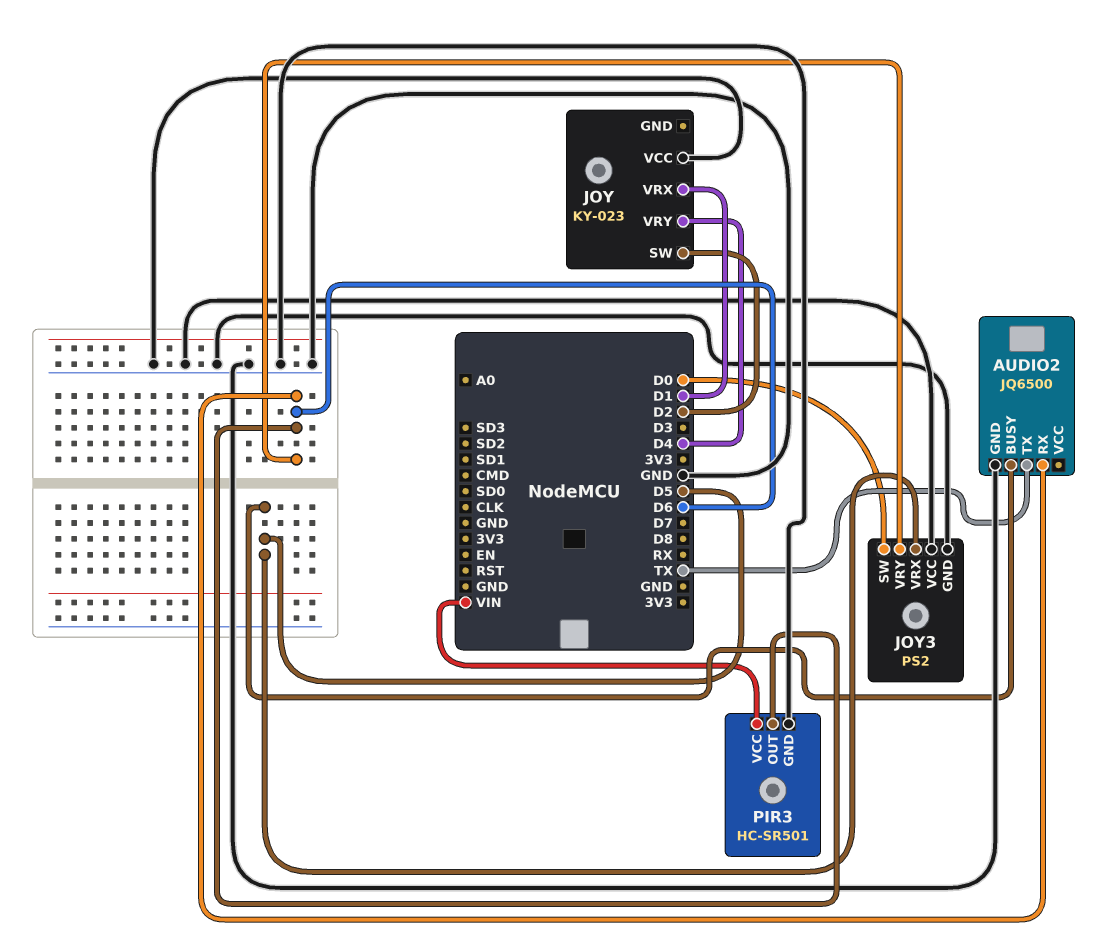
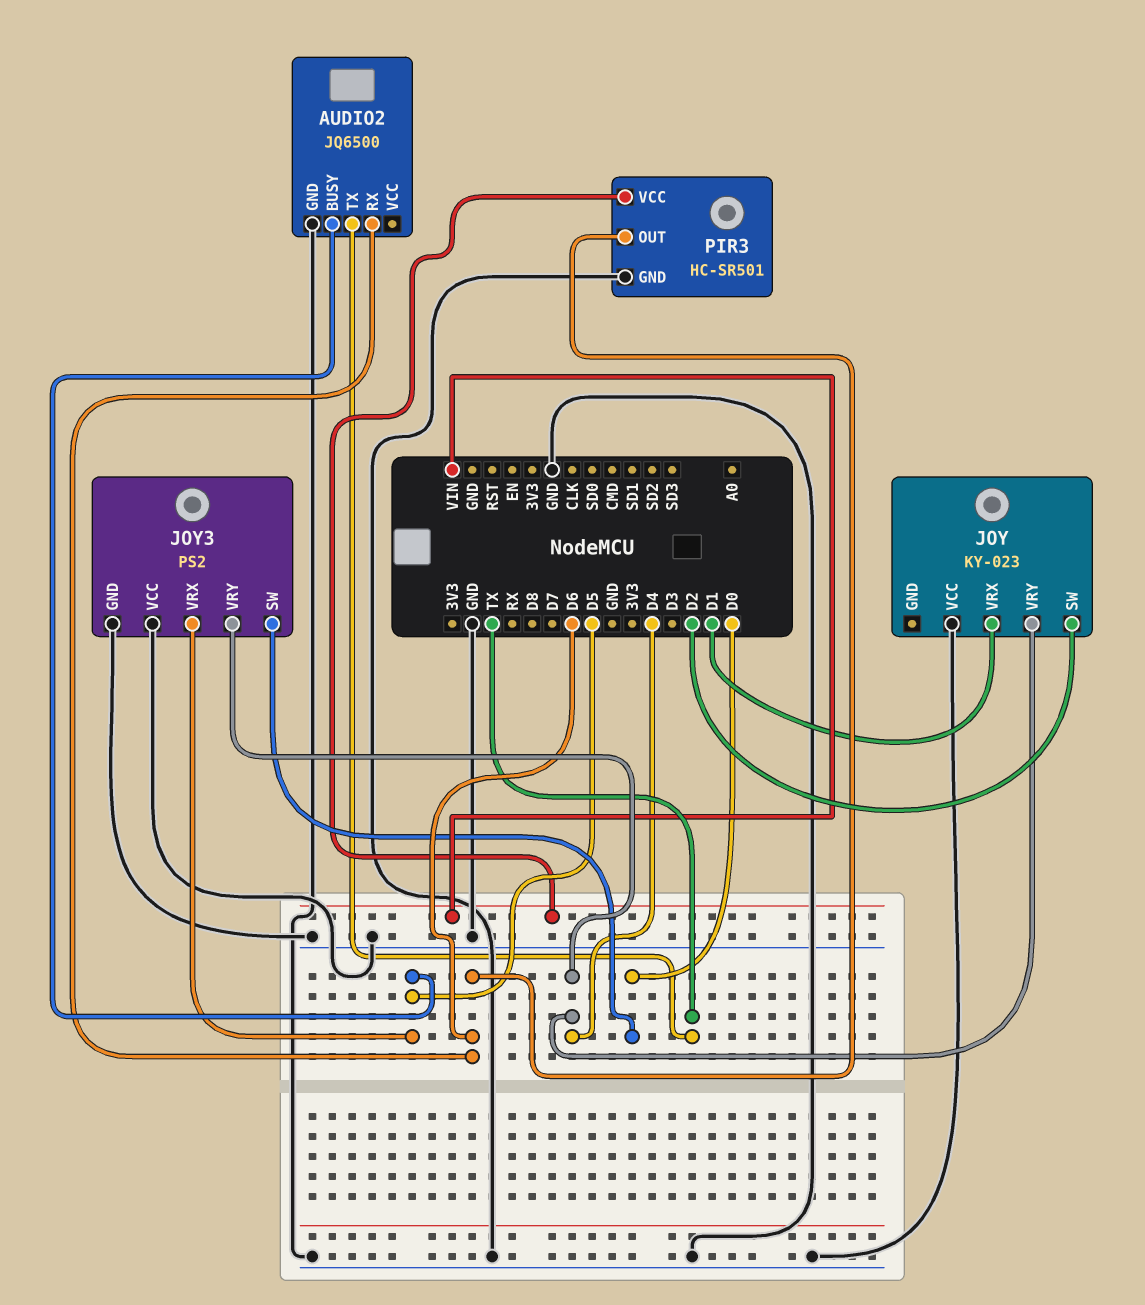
JOY3 pin VRY: D6 -> D4

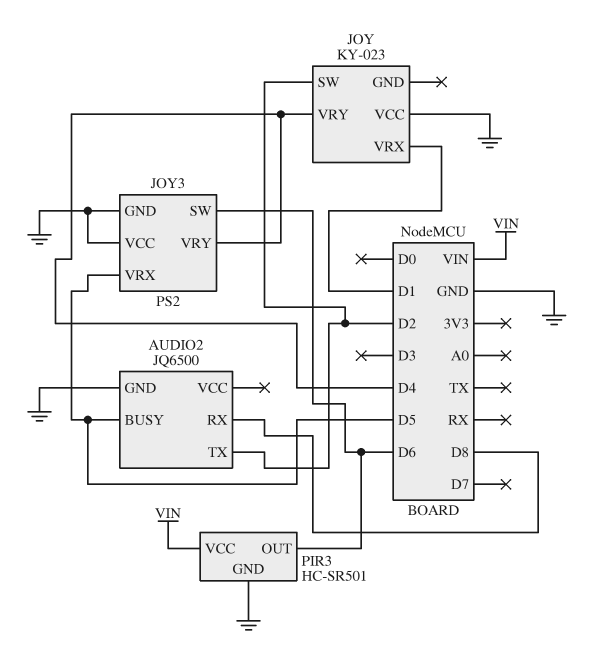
AUDIO2 pin RX: D6 -> D8
AUDIO2 pin TX: TX -> D2
JOY3 pin SW: D0 -> D6

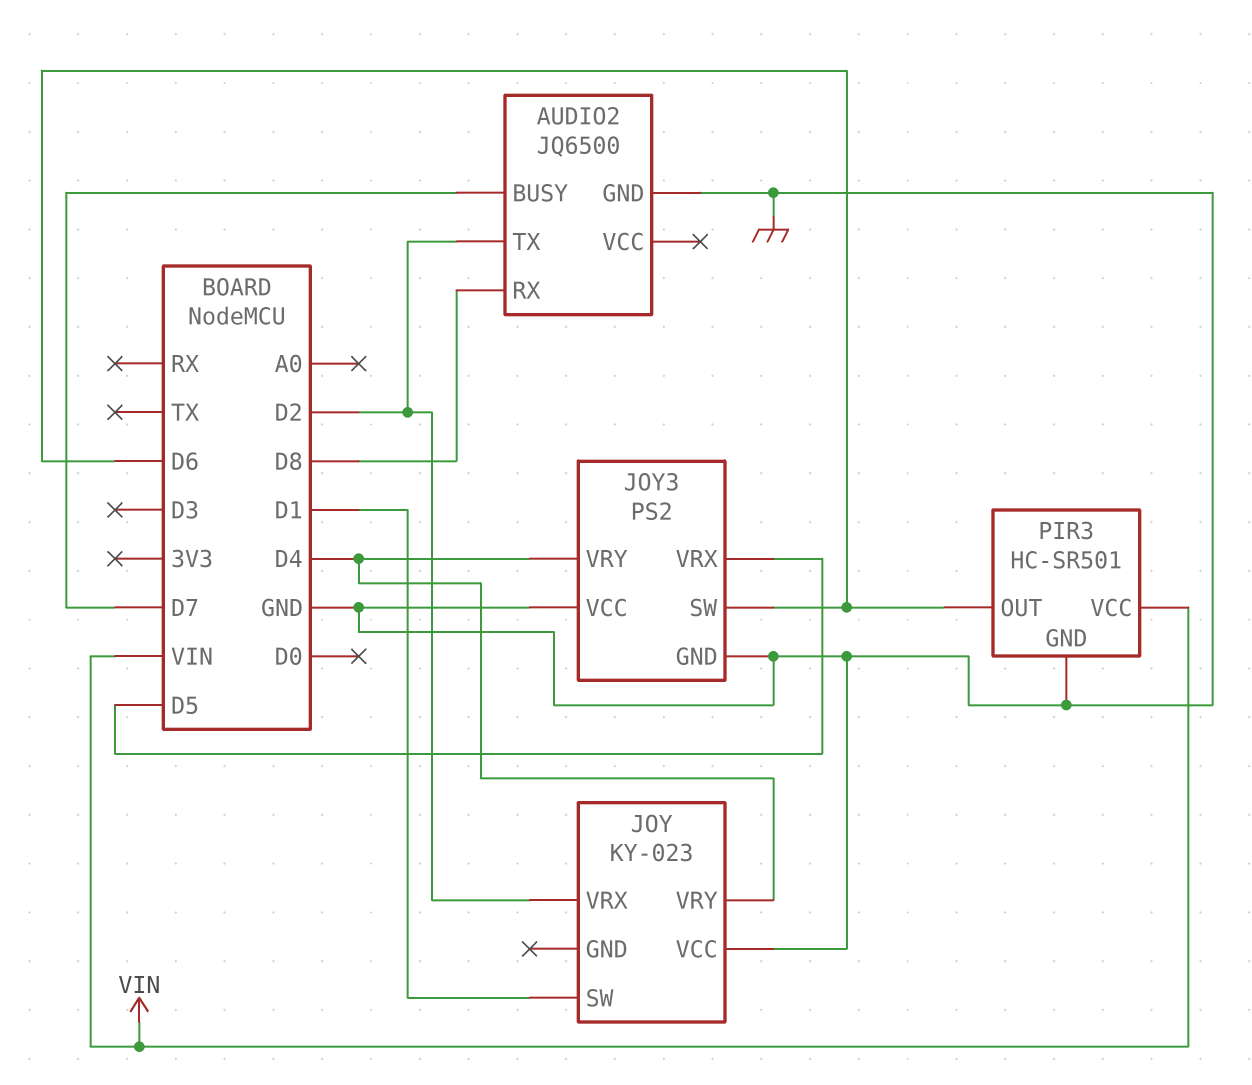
AUDIO2 pin BUSY: D5 -> D7
JOY pin SW: D2 -> D1
JOY pin VRX: D1 -> D2

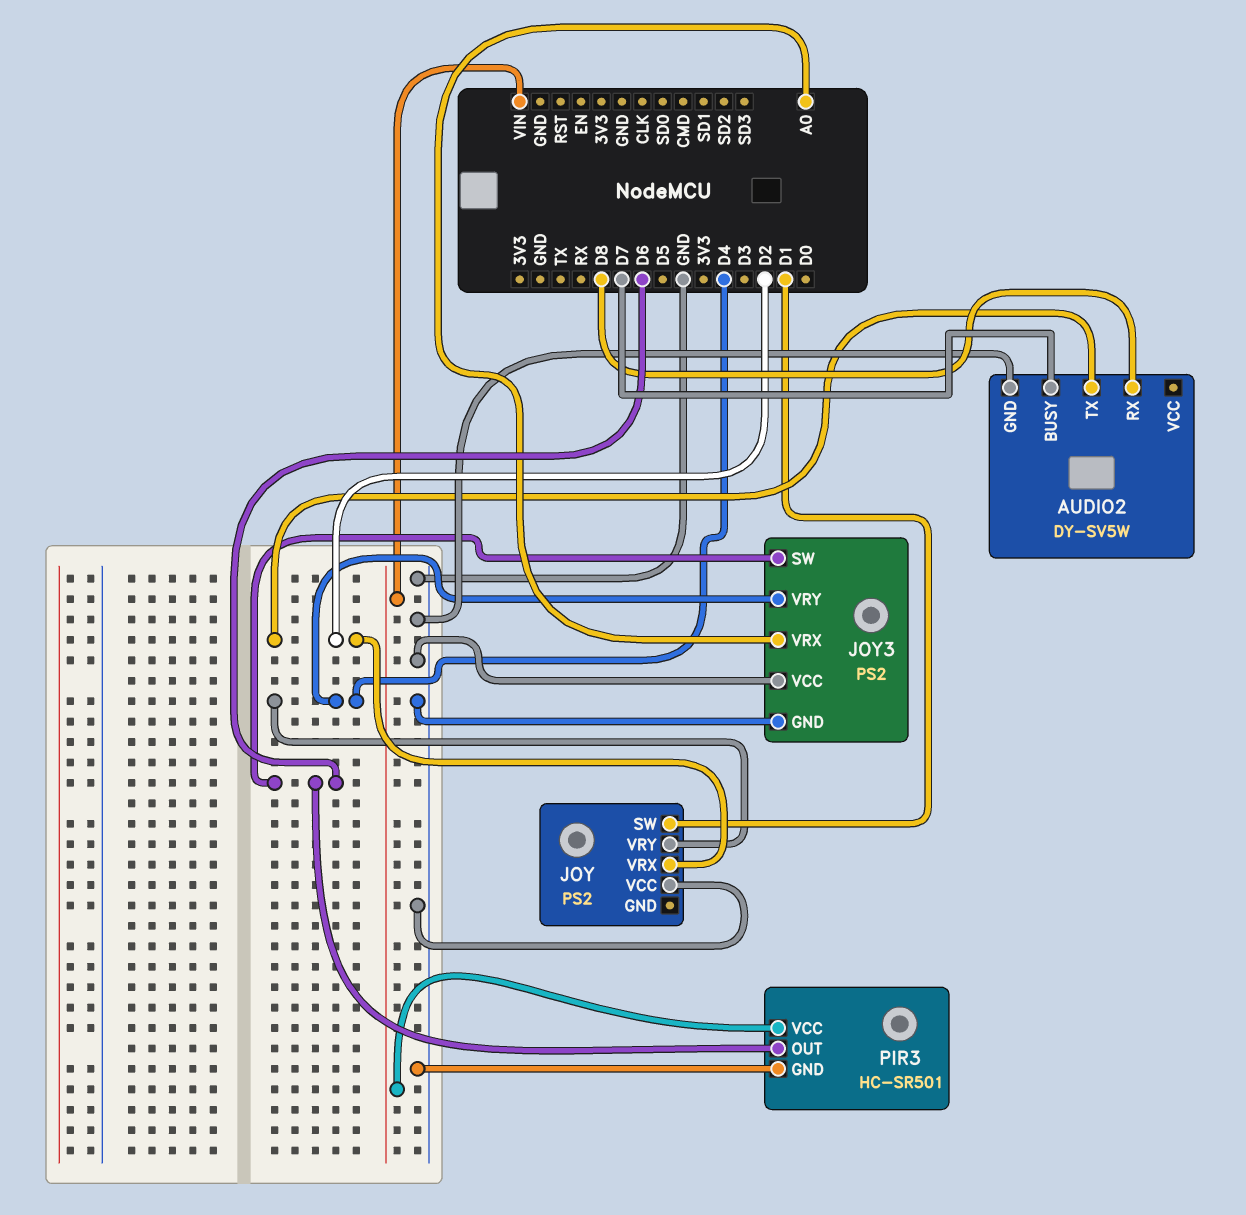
AUDIO2: JQ6500 -> DY-SV5W
JOY: KY-023 -> PS2
JOY3 pin VRX: D5 -> A0

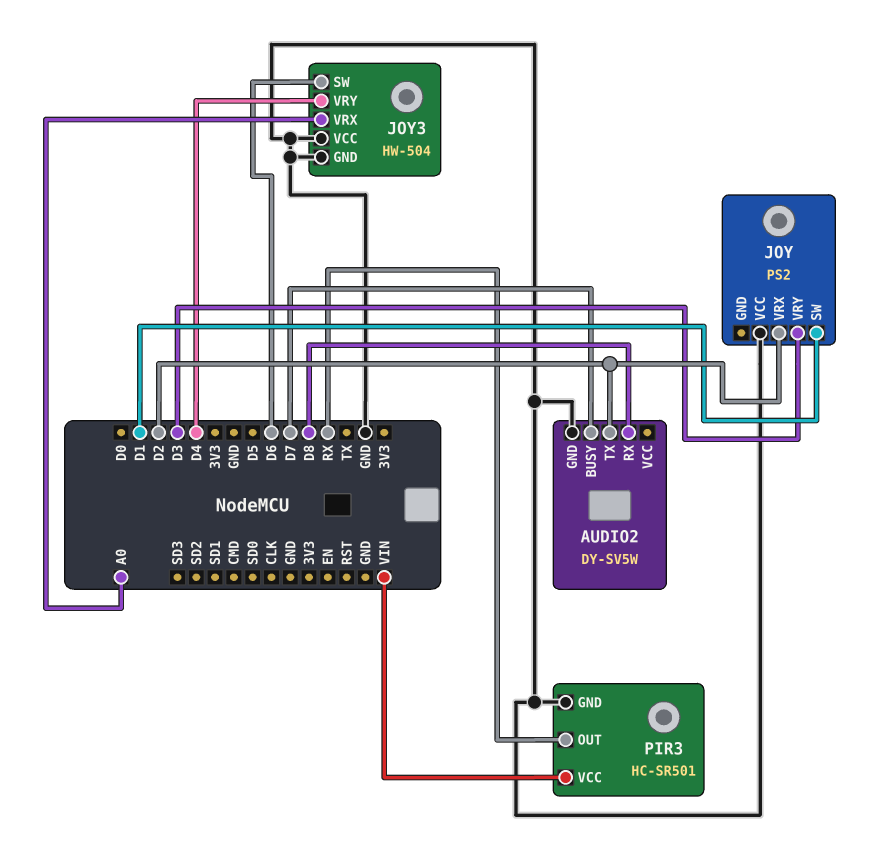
JOY pin VRY: D4 -> D3
JOY3: PS2 -> HW-504
PIR3 pin OUT: D6 -> RX

